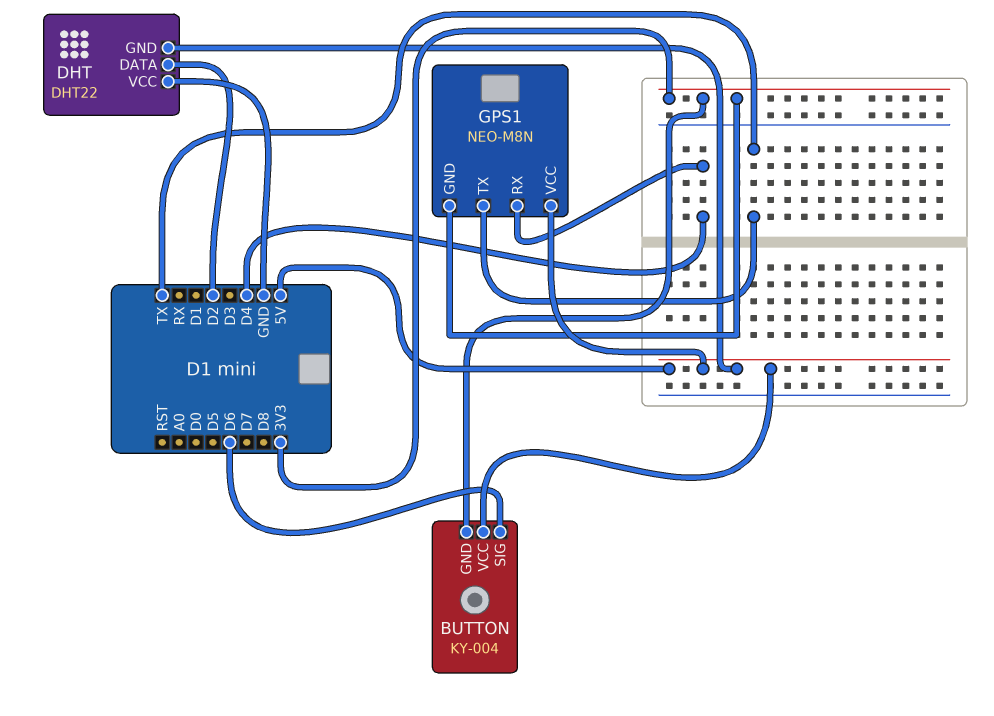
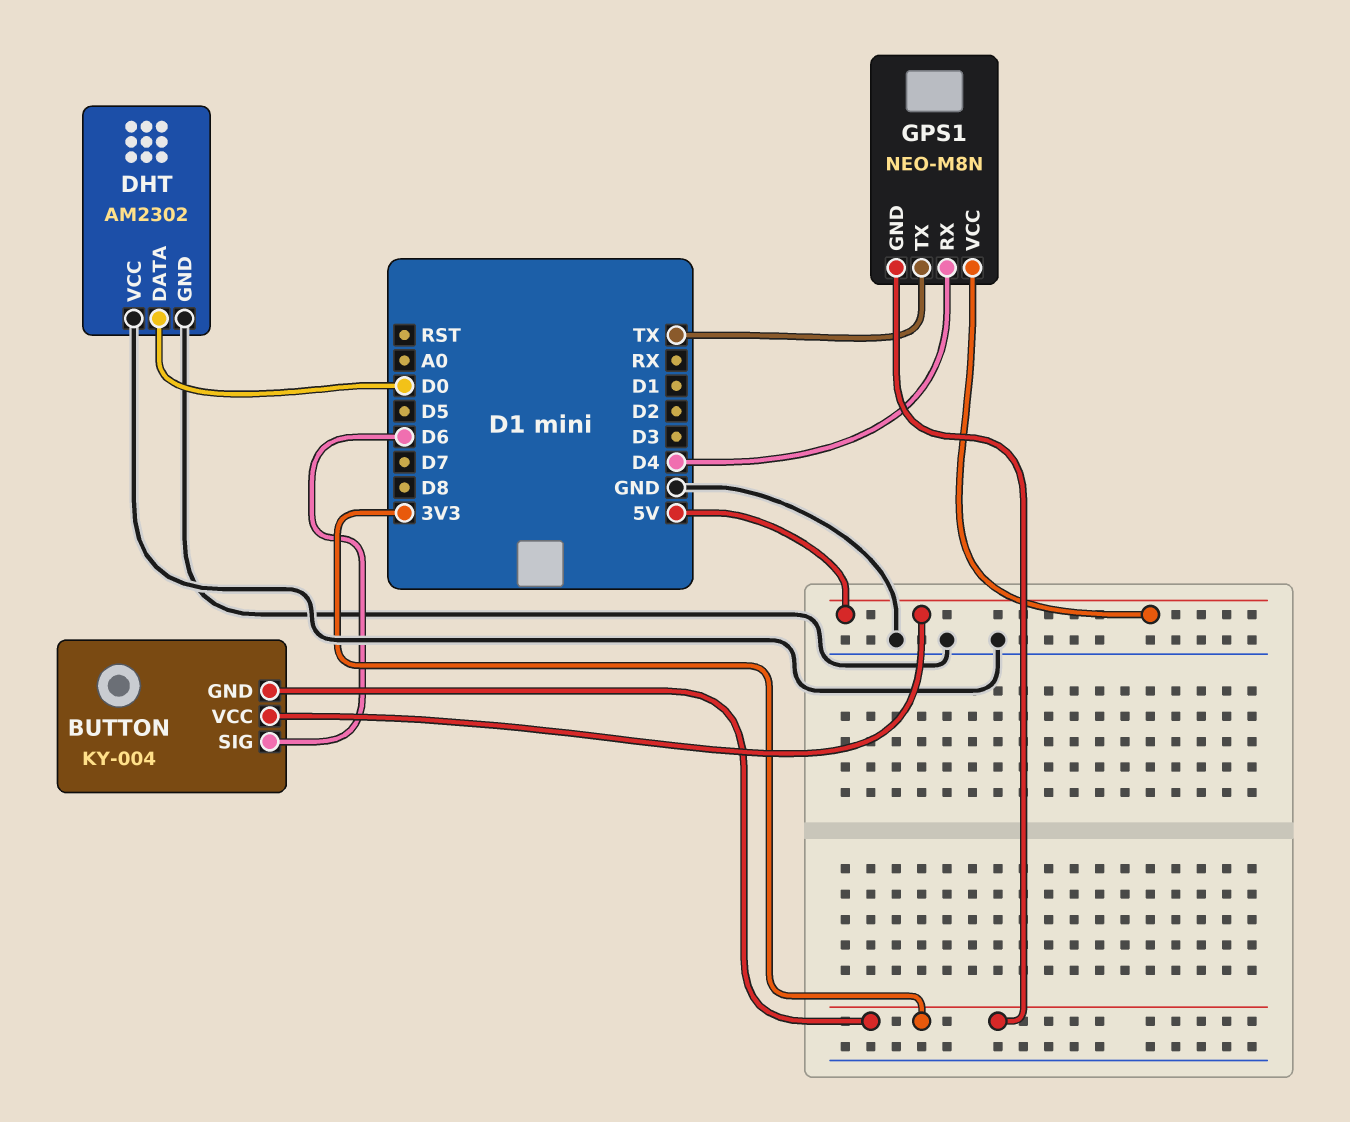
DHT: DHT22 -> AM2302
DHT pin DATA: D2 -> D0
DHT pin GND: 5V -> GND

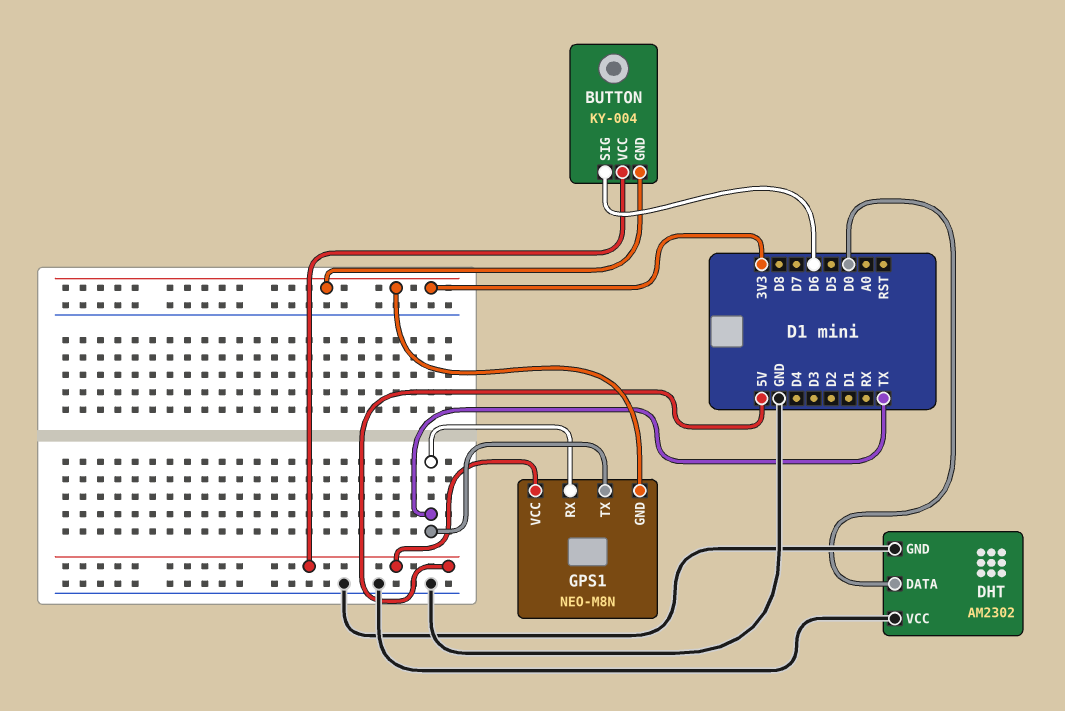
GPS1 pin RX: D4 -> TX

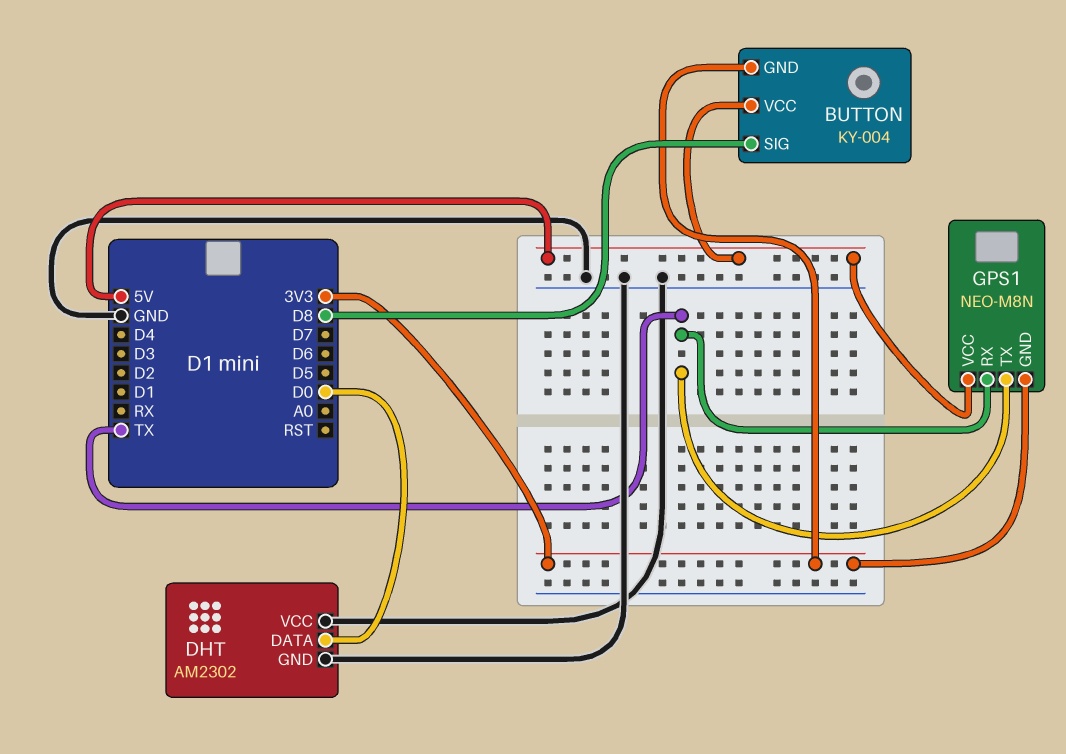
BUTTON pin SIG: D6 -> D8

